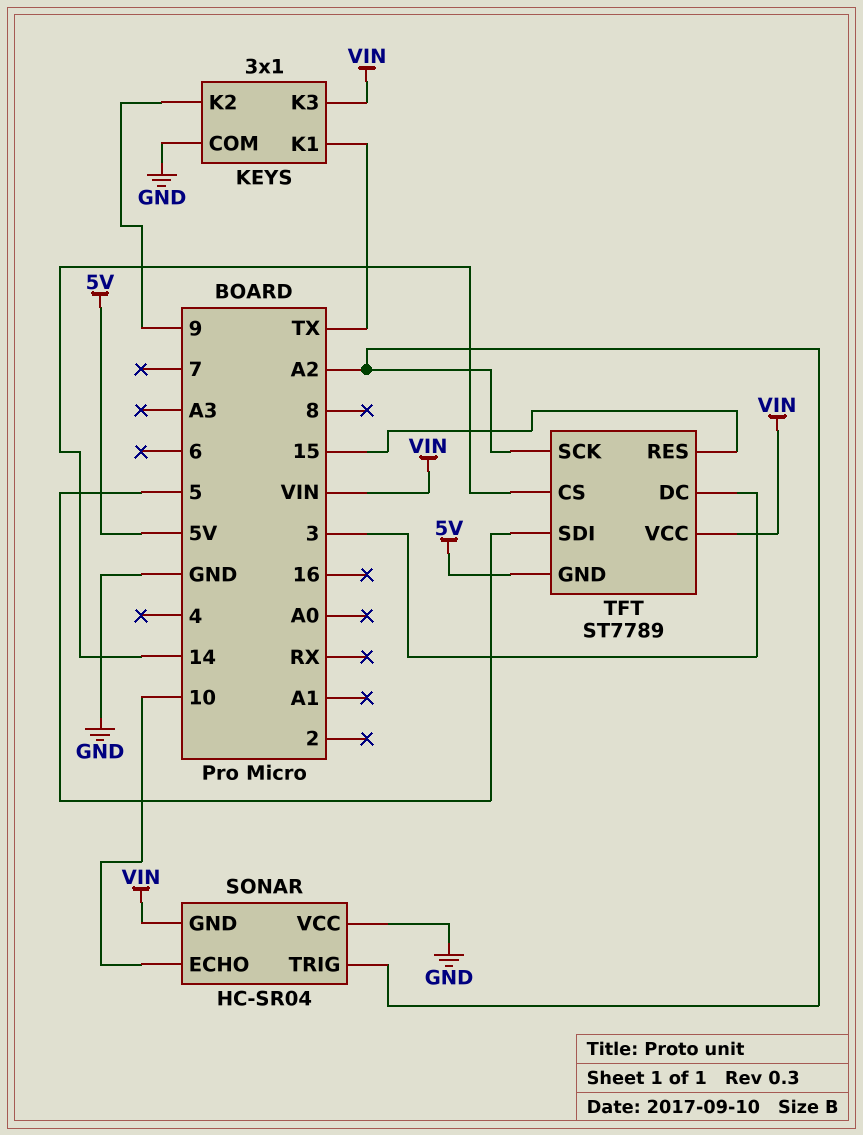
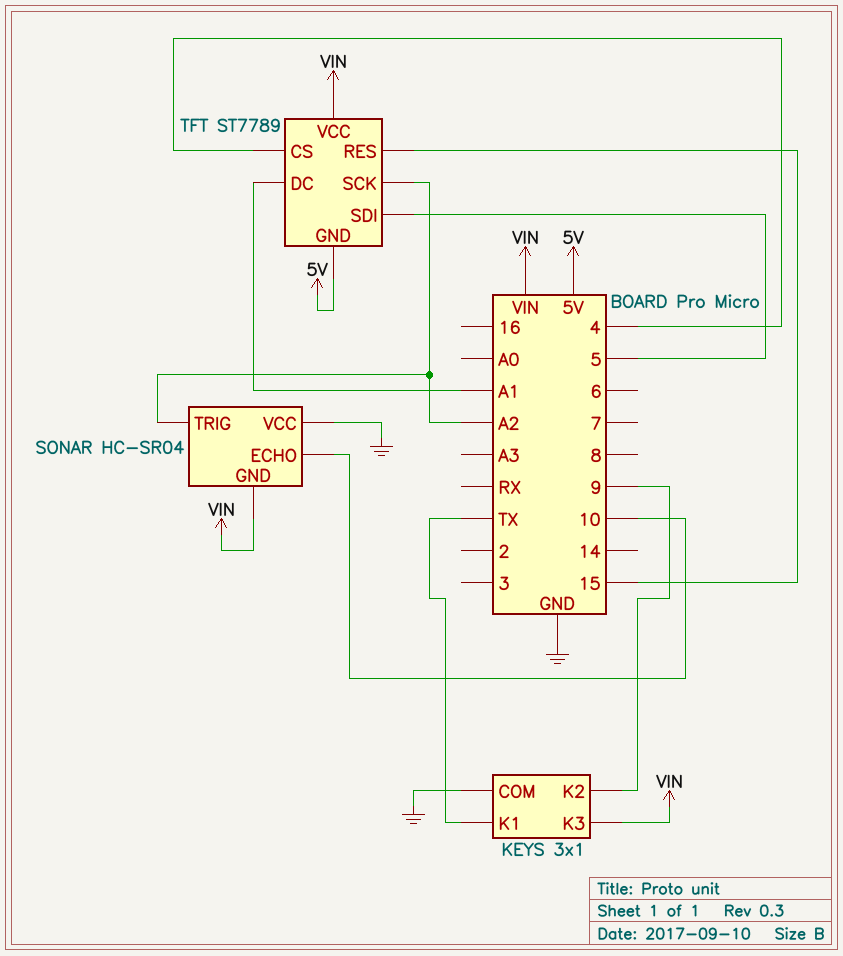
TFT pin CS: 14 -> 4
TFT pin DC: 3 -> A1

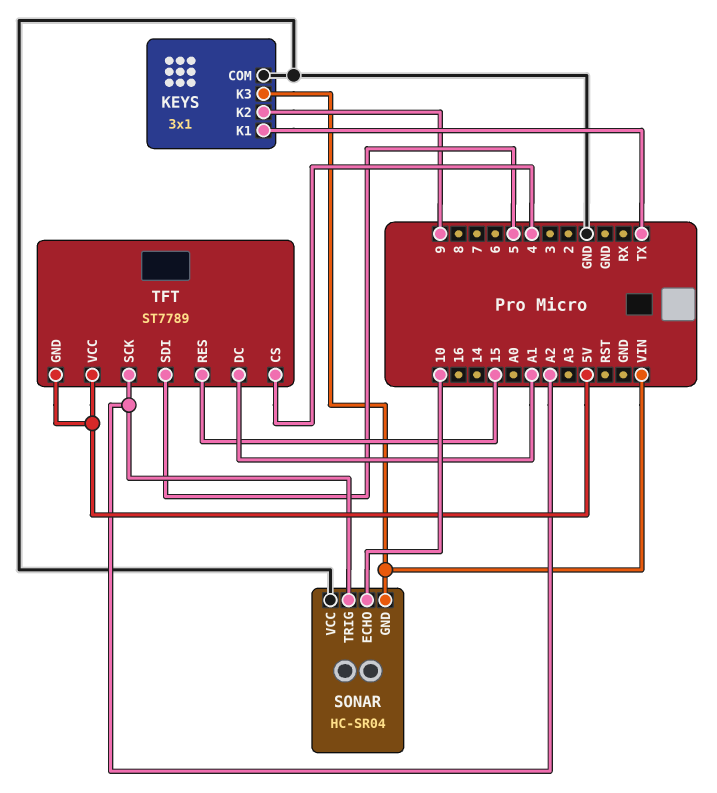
TFT pin VCC: VIN -> 5V

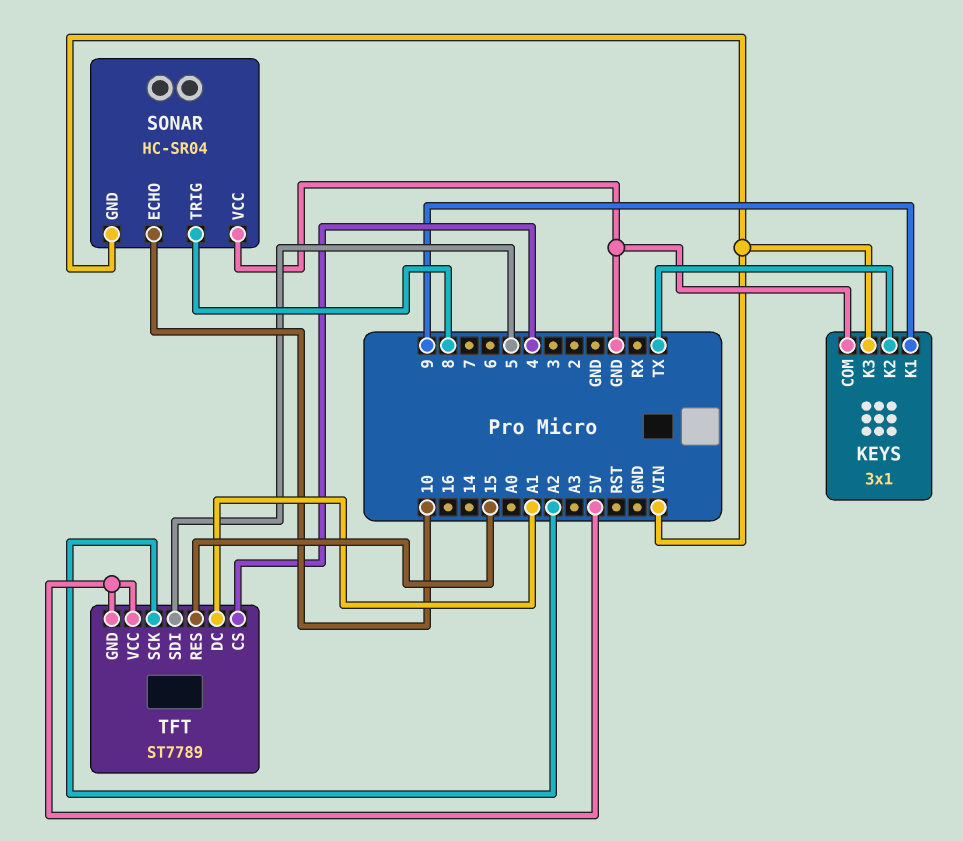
KEYS pin K1: TX -> 9
KEYS pin K2: 9 -> TX
SONAR pin TRIG: A2 -> 8

